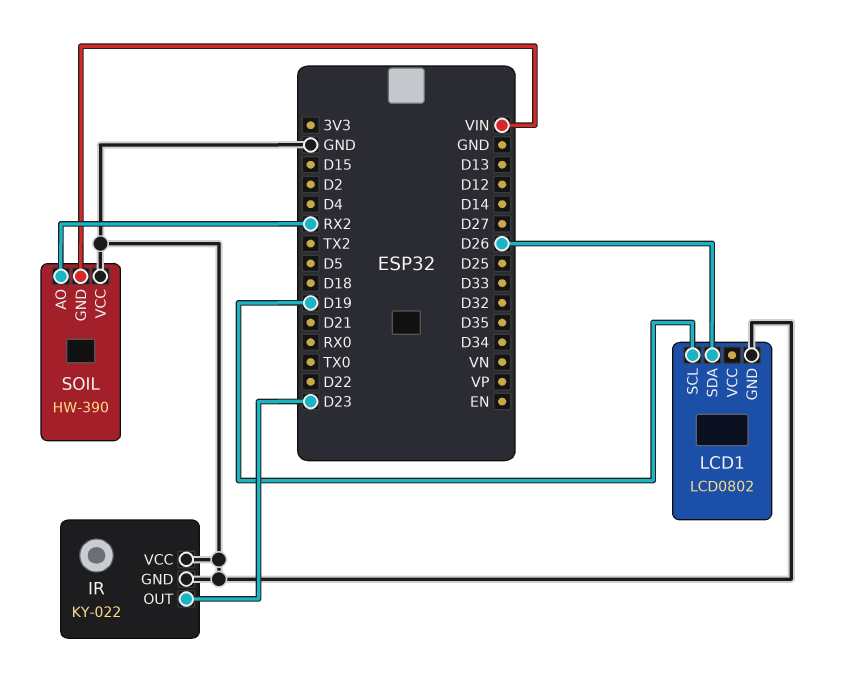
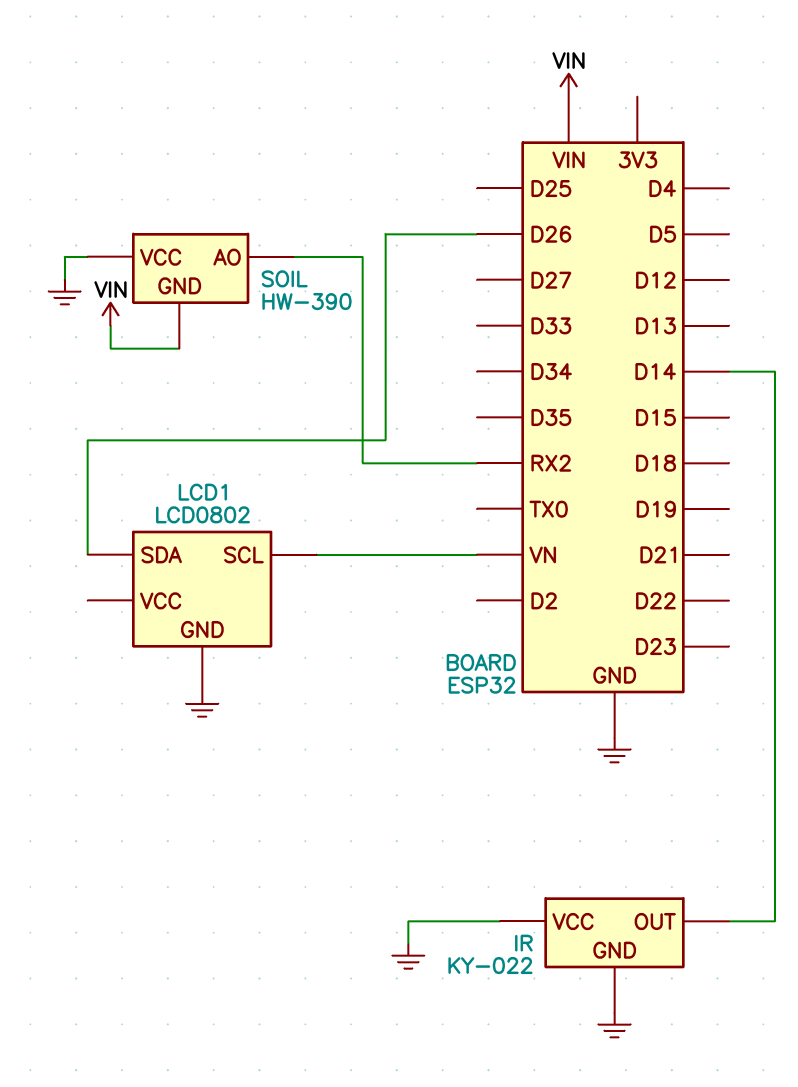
IR pin OUT: D23 -> D14
LCD1 pin SCL: D19 -> VN

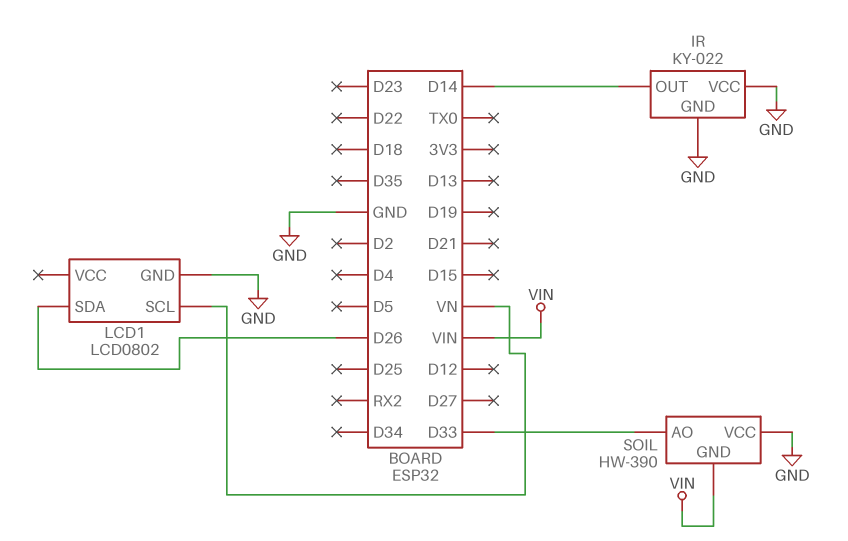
SOIL pin AO: RX2 -> D33

